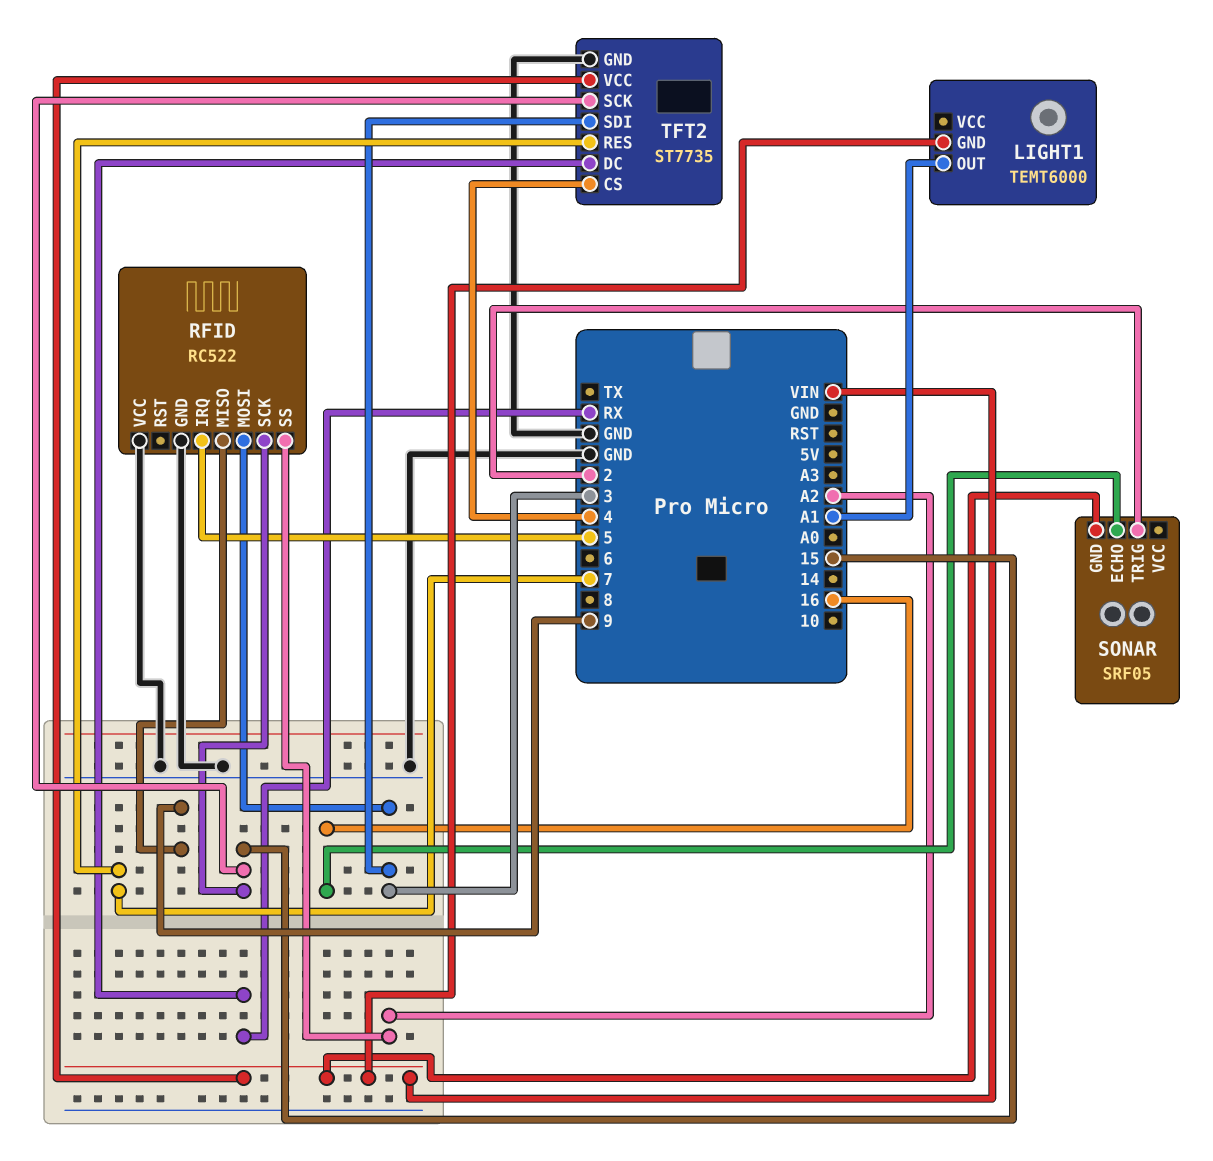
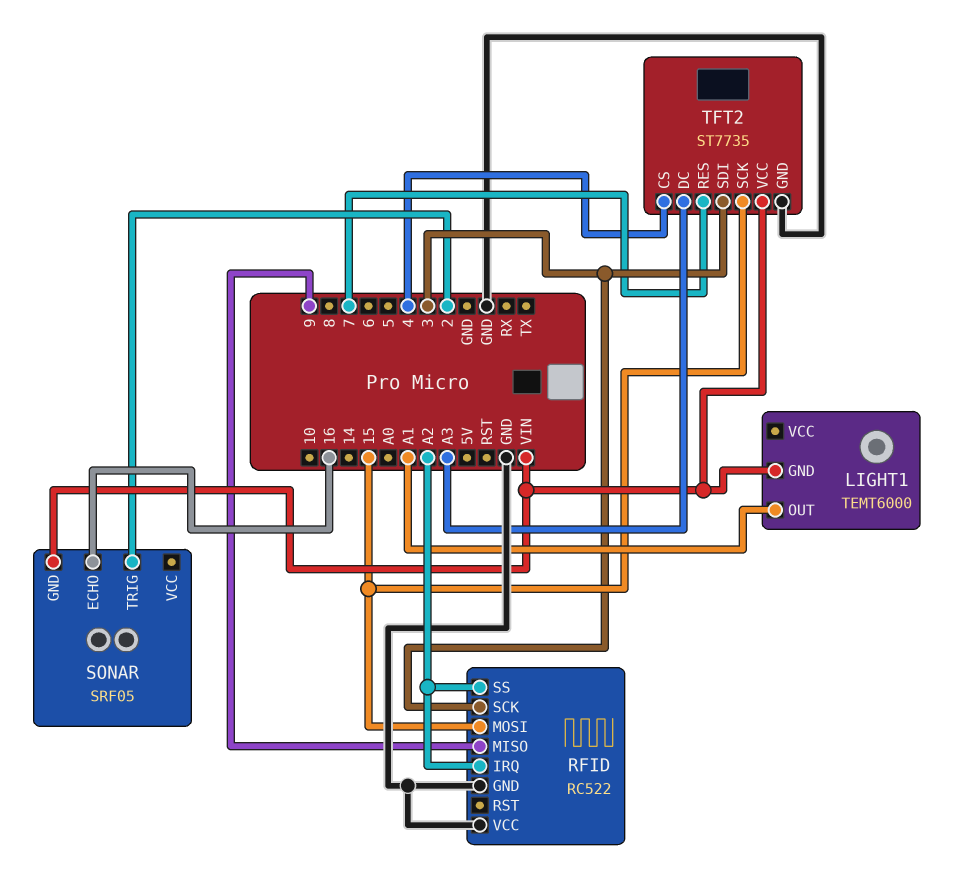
RFID pin IRQ: 5 -> A2
RFID pin MOSI: 3 -> 15
RFID pin SCK: 15 -> 3
TFT2 pin DC: RX -> A3

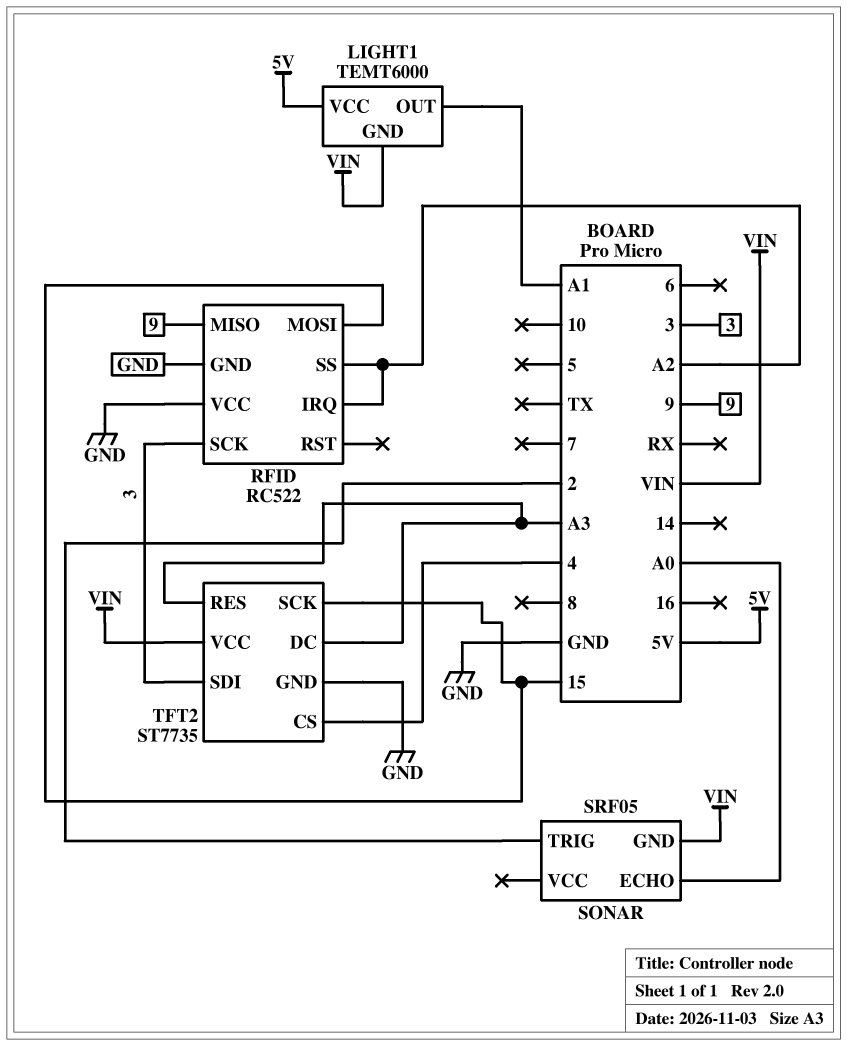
LIGHT1 pin VCC: none -> 5V
SONAR pin ECHO: 16 -> A0
TFT2 pin RES: 7 -> A3

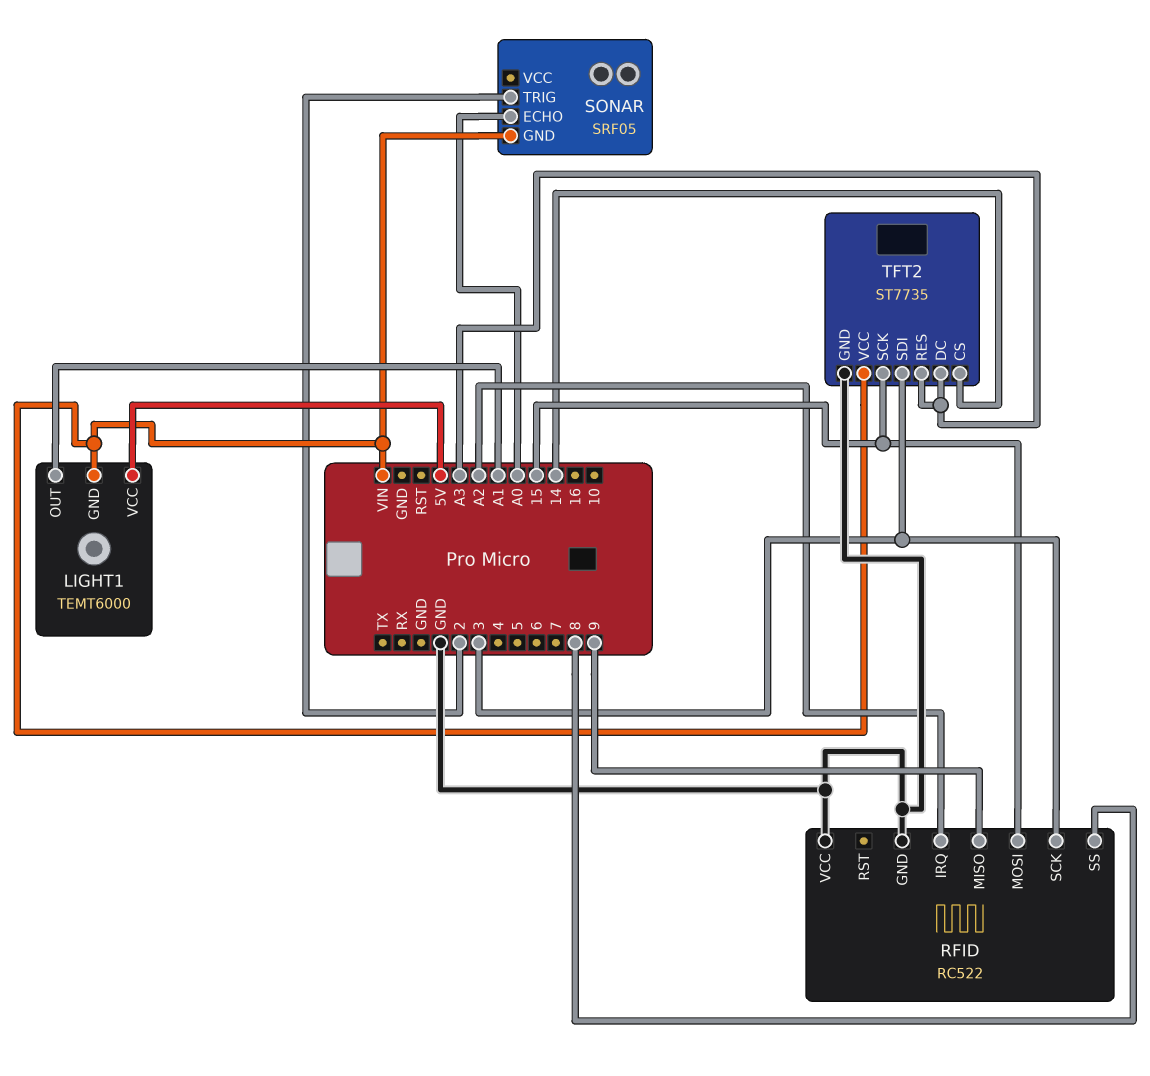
RFID pin SS: A2 -> 8
TFT2 pin CS: 4 -> 14

